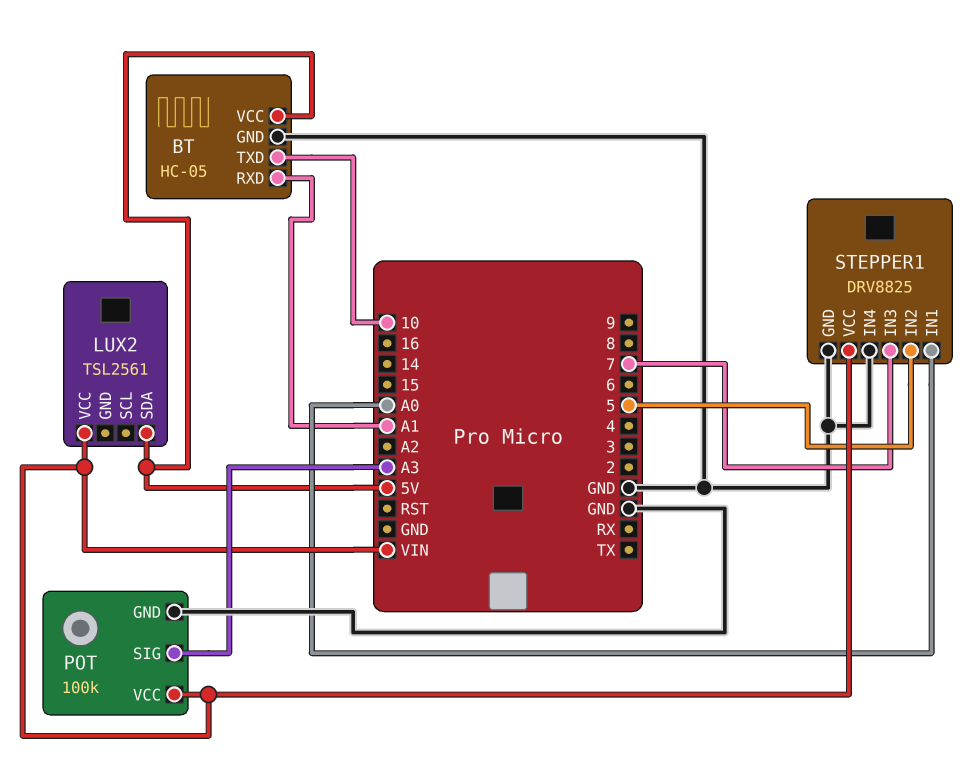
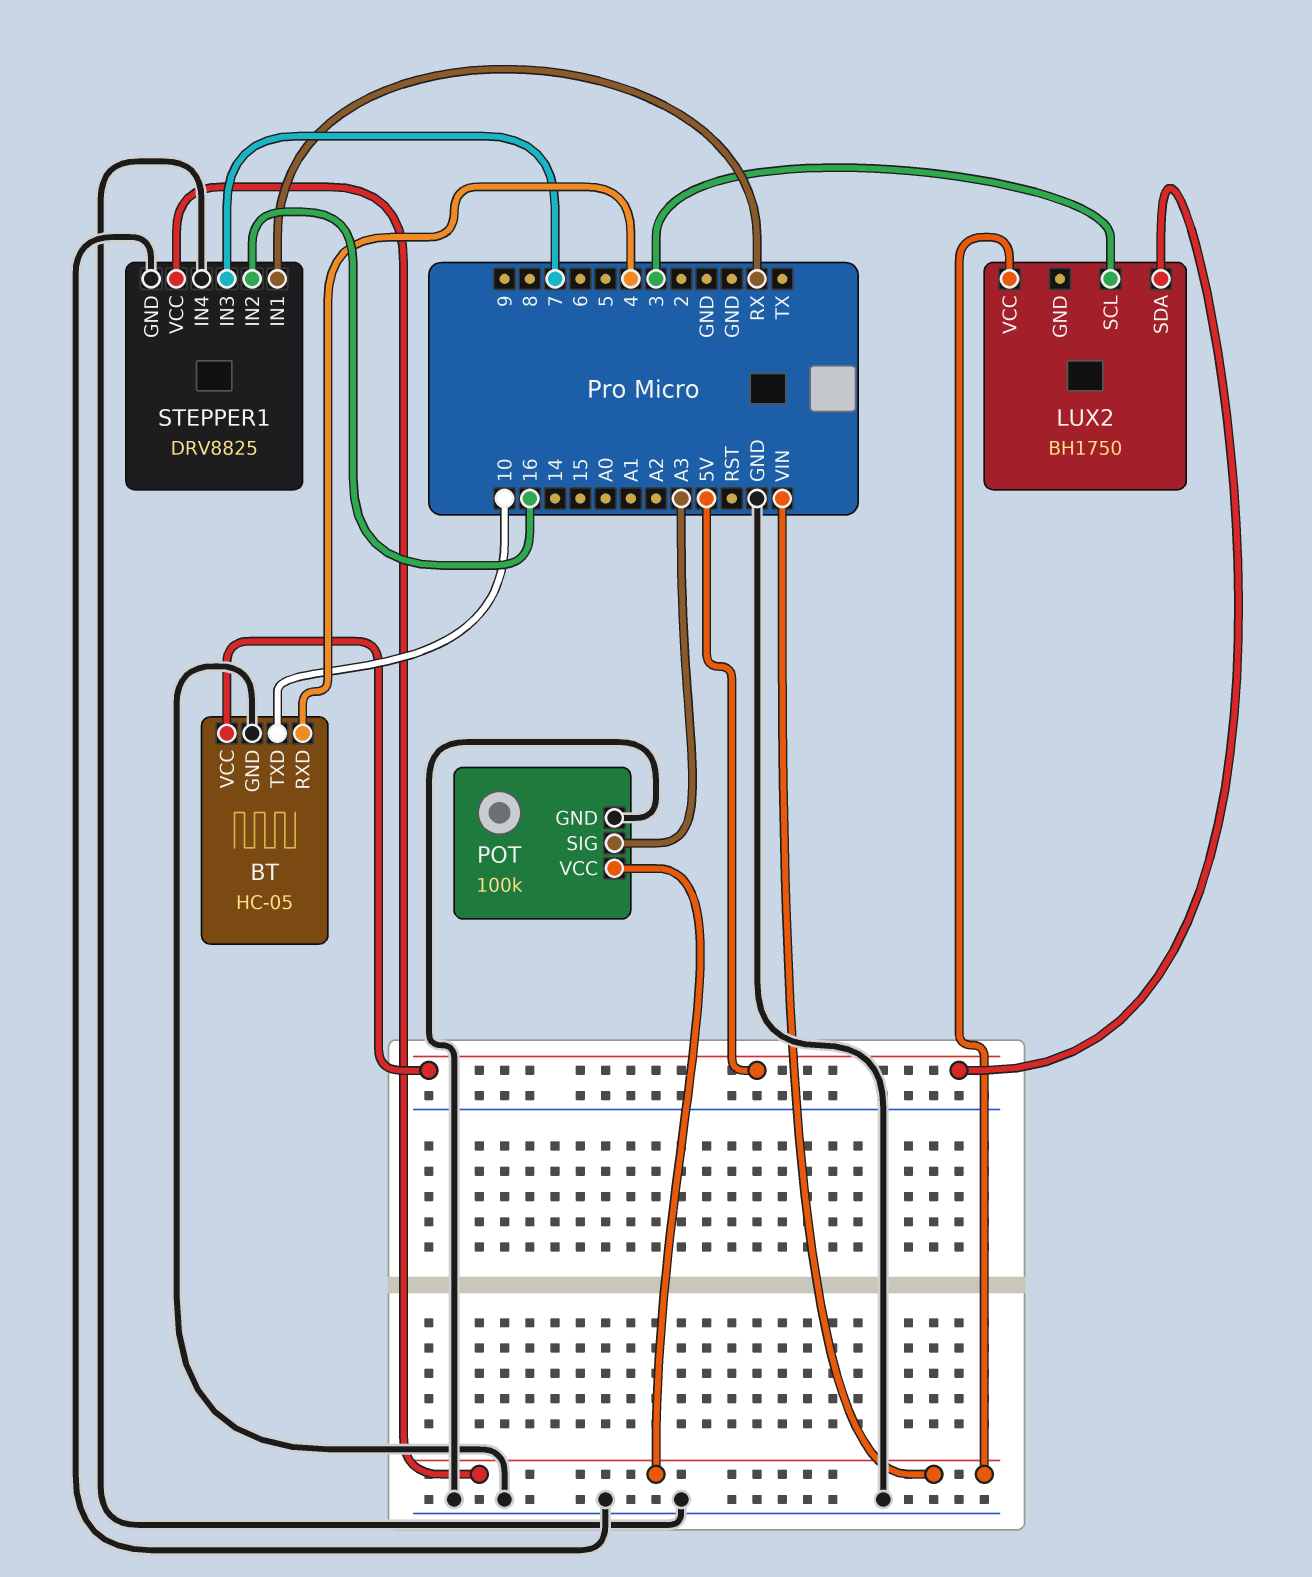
BT pin RXD: A1 -> 4
LUX2: TSL2561 -> BH1750
LUX2 pin SCL: none -> 3
STEPPER1 pin IN1: A0 -> RX
STEPPER1 pin IN2: 5 -> 16

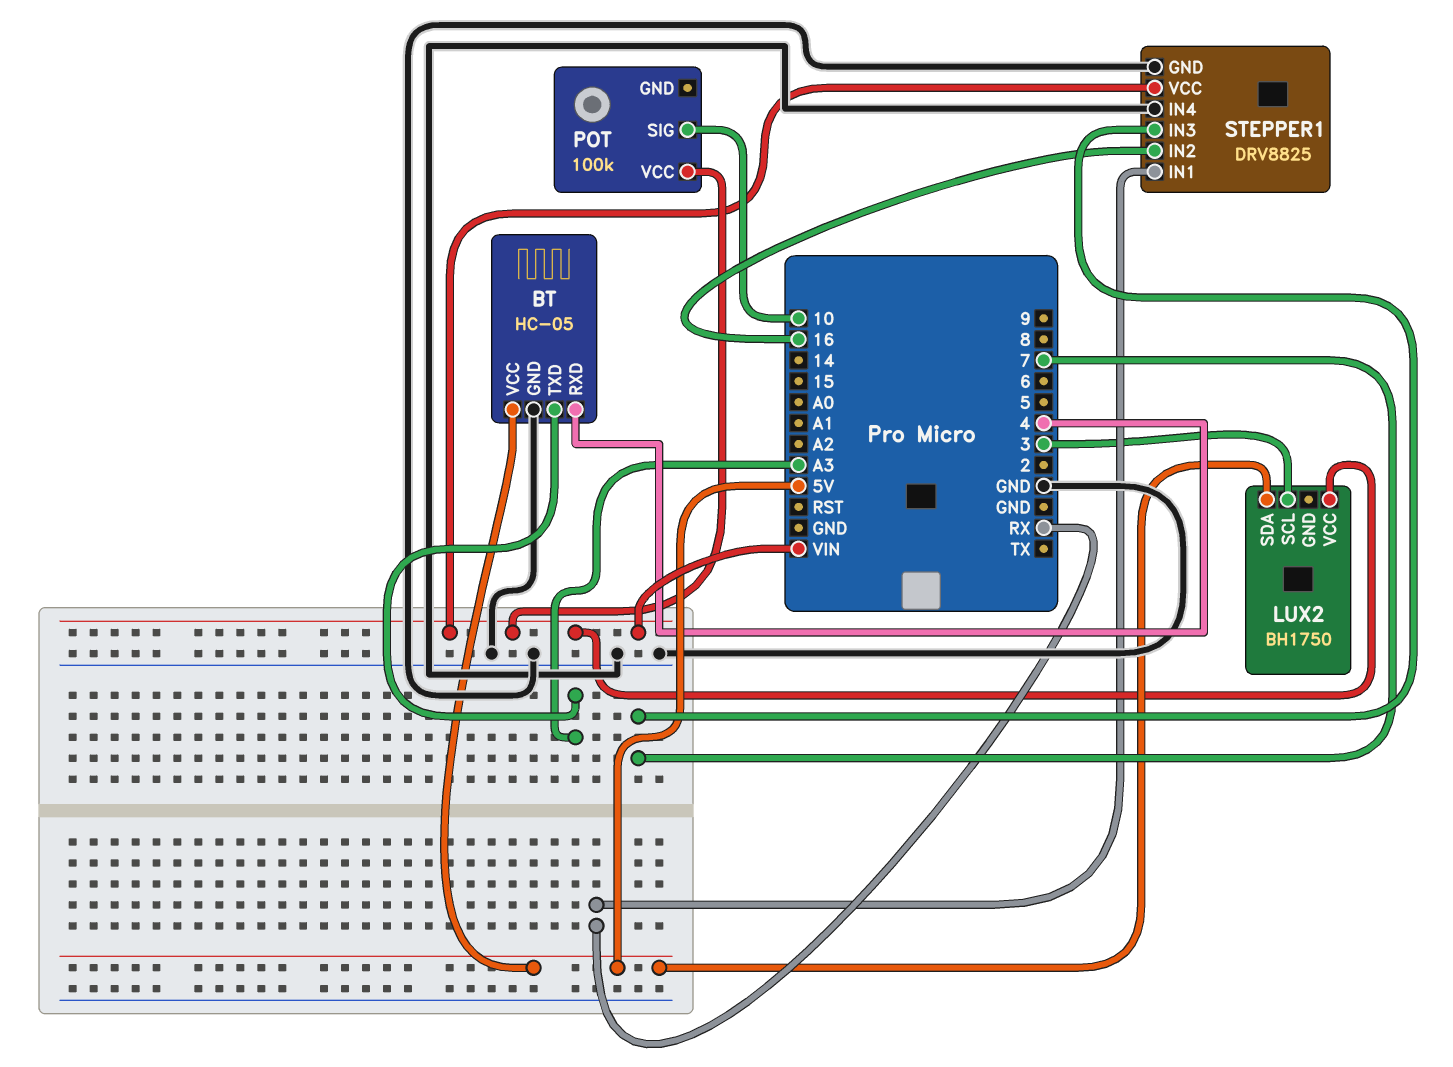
BT pin TXD: 10 -> A3
POT pin GND: GND -> none
POT pin SIG: A3 -> 10

